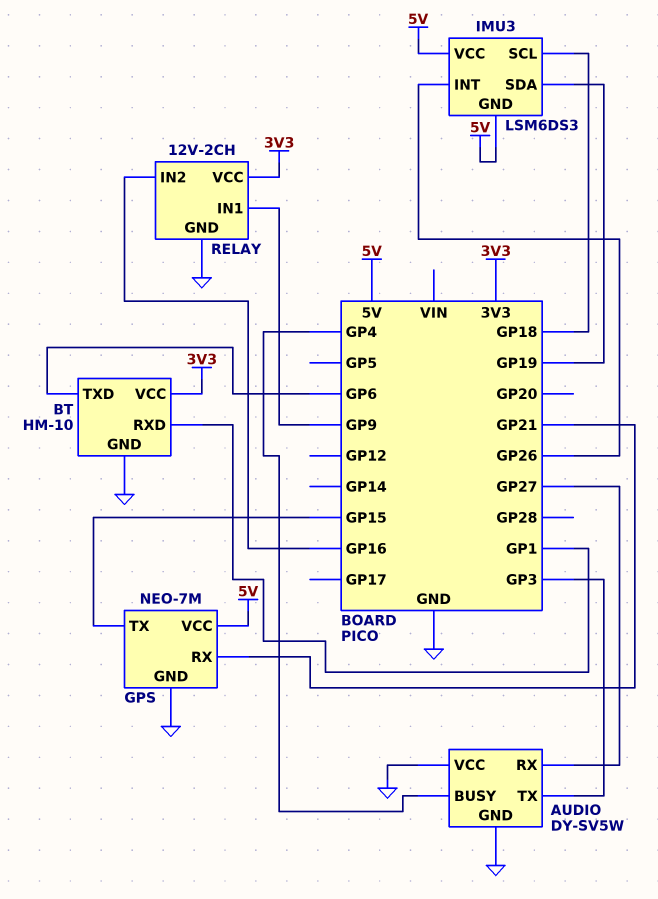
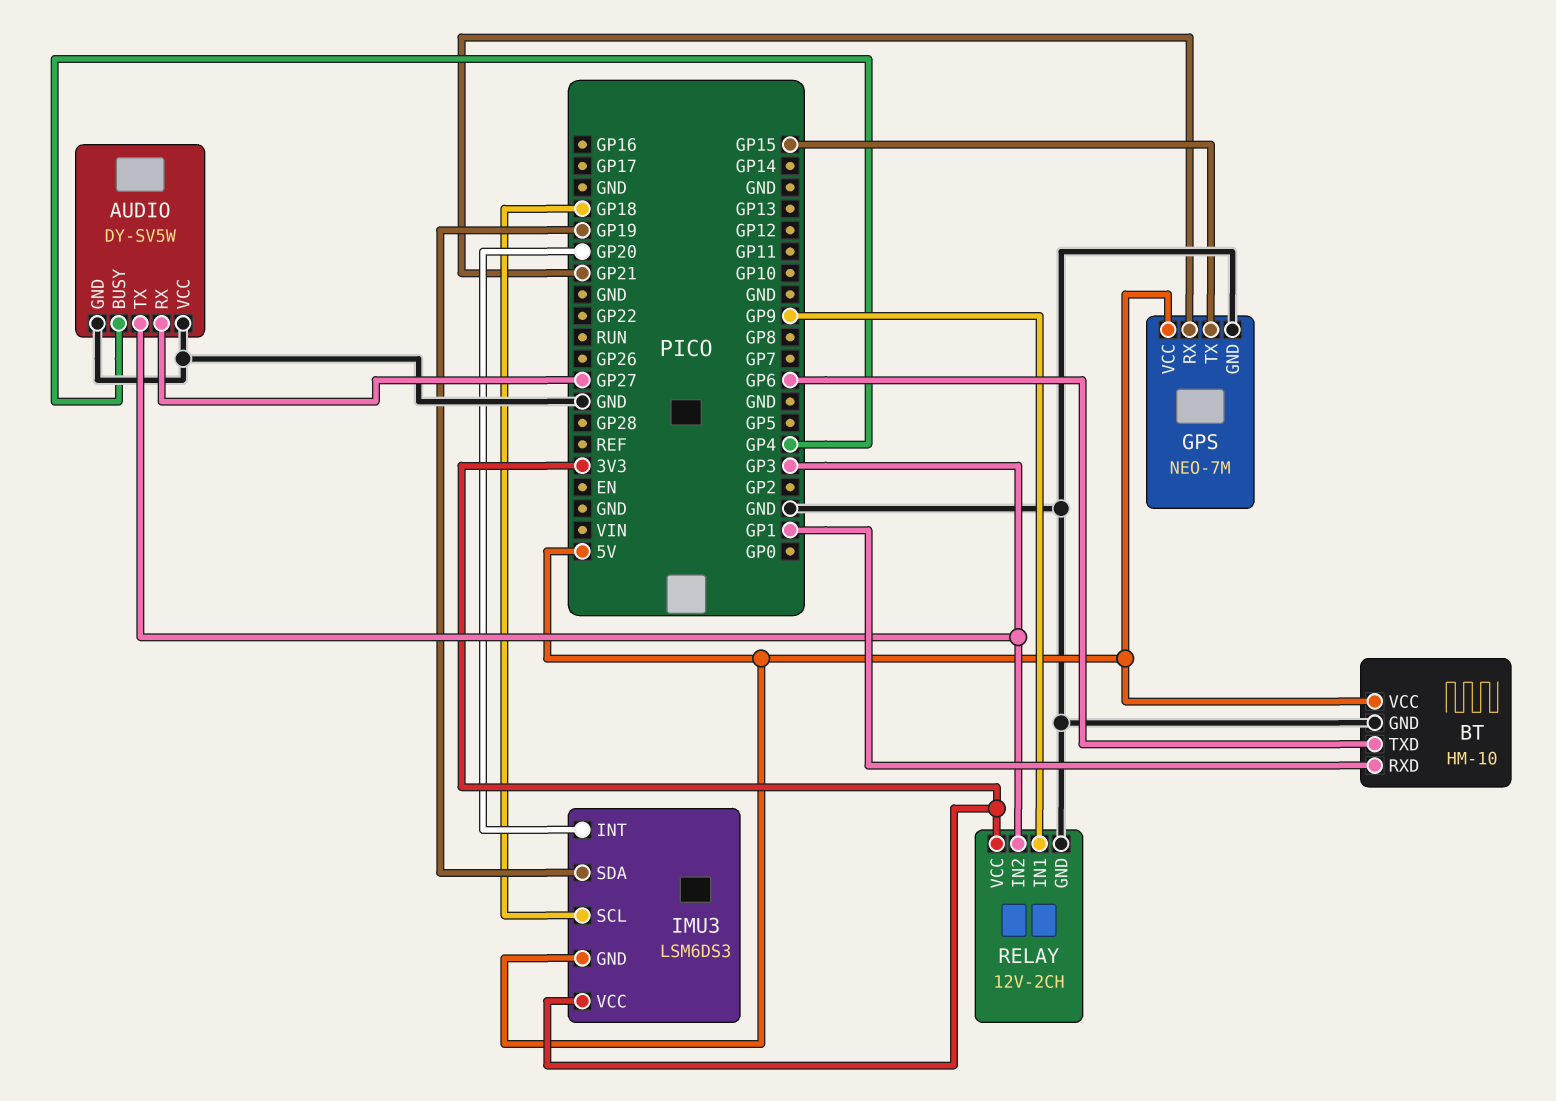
BT pin VCC: 3V3 -> 5V
IMU3 pin INT: GP26 -> GP20
IMU3 pin VCC: 5V -> 3V3
RELAY pin IN2: GP16 -> GP3

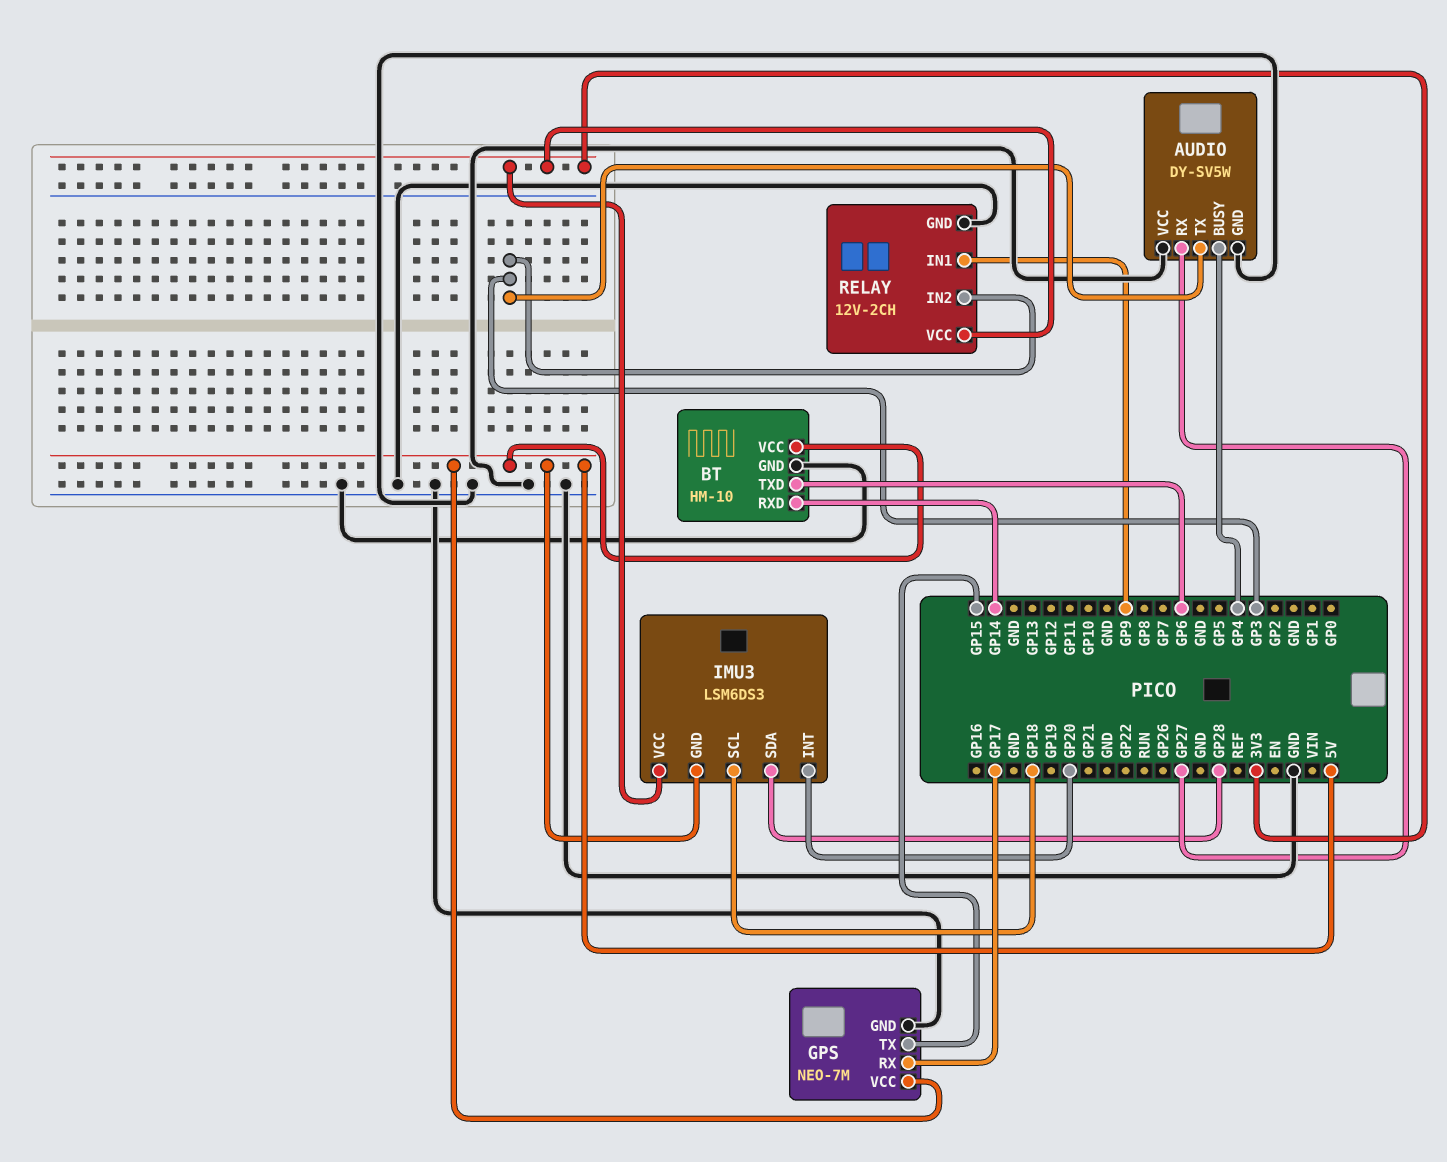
BT pin RXD: GP1 -> GP14
GPS pin RX: GP21 -> GP17
IMU3 pin SDA: GP19 -> GP28

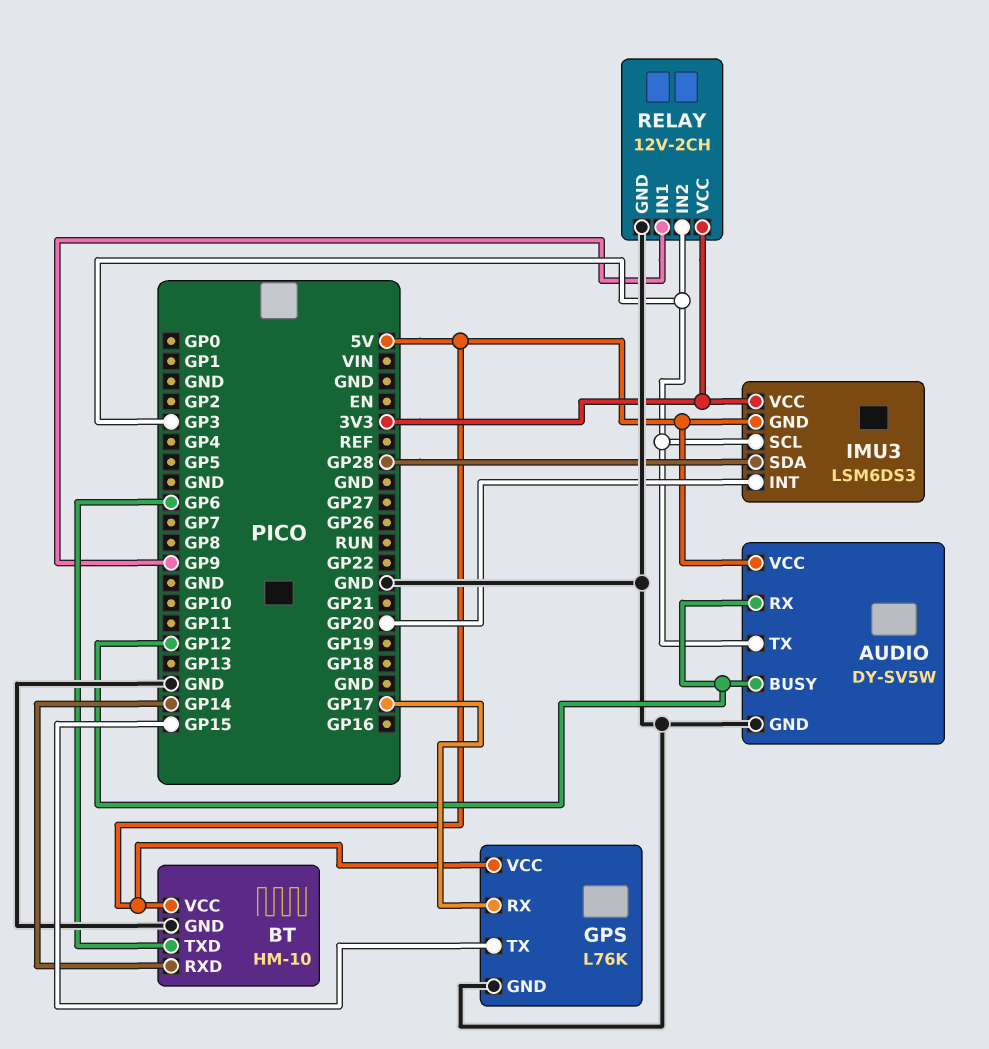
AUDIO pin BUSY: GP4 -> GP12
AUDIO pin RX: GP27 -> GP12
AUDIO pin VCC: GND -> 5V
GPS: NEO-7M -> L76K
IMU3 pin SCL: GP18 -> GP3

